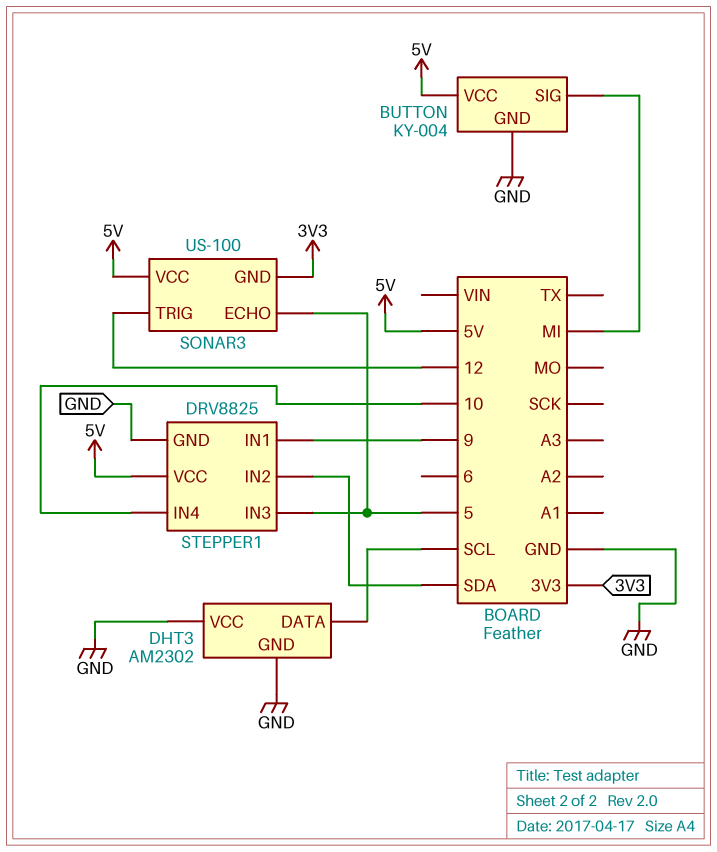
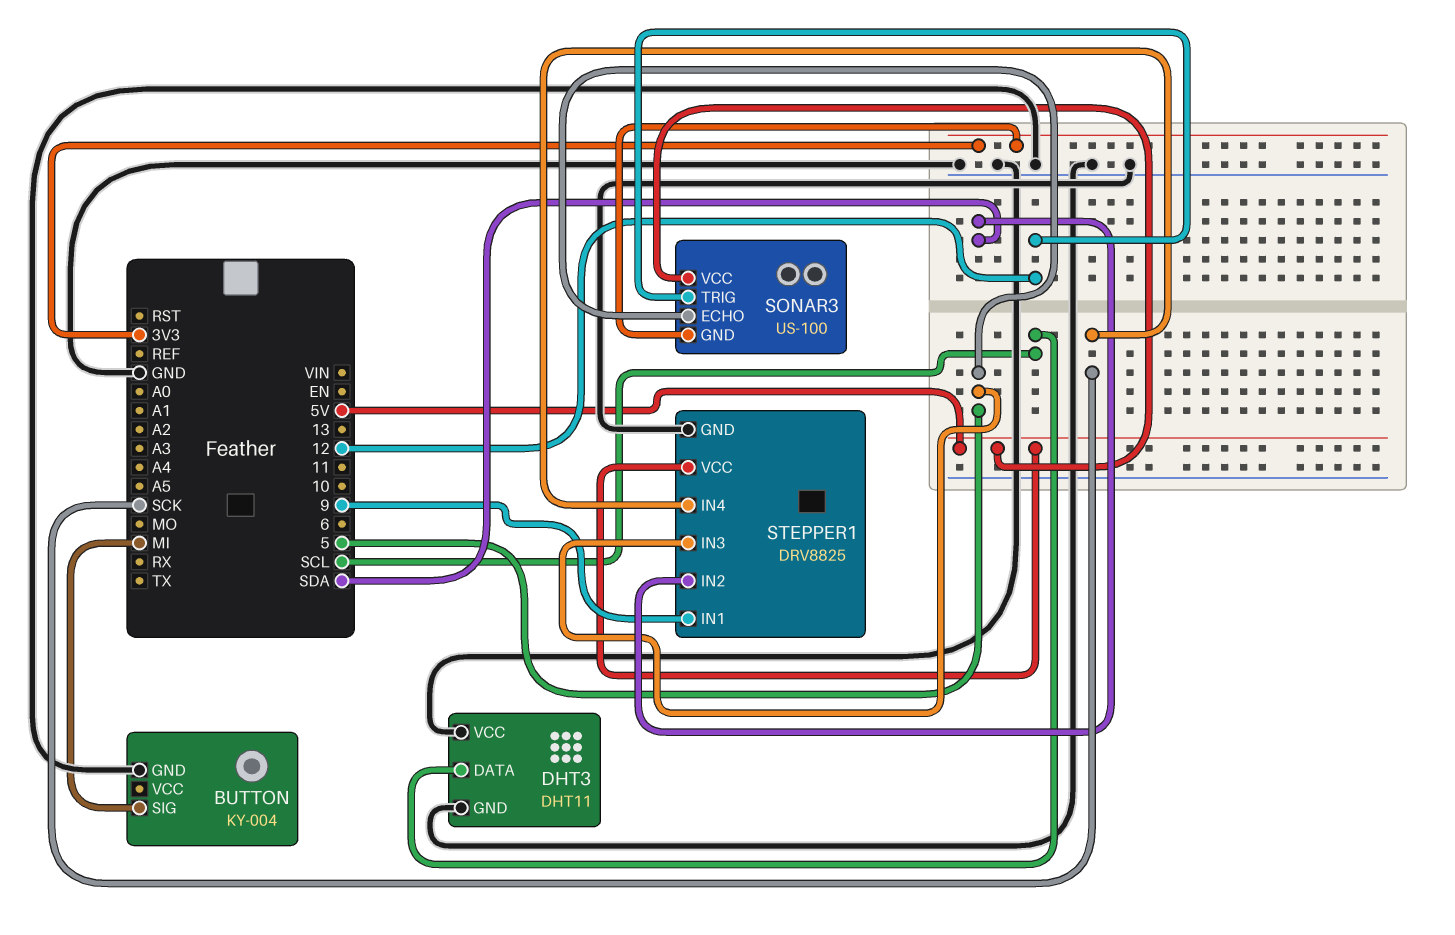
BUTTON pin VCC: 5V -> none
DHT3: AM2302 -> DHT11
STEPPER1 pin IN4: 10 -> SCK

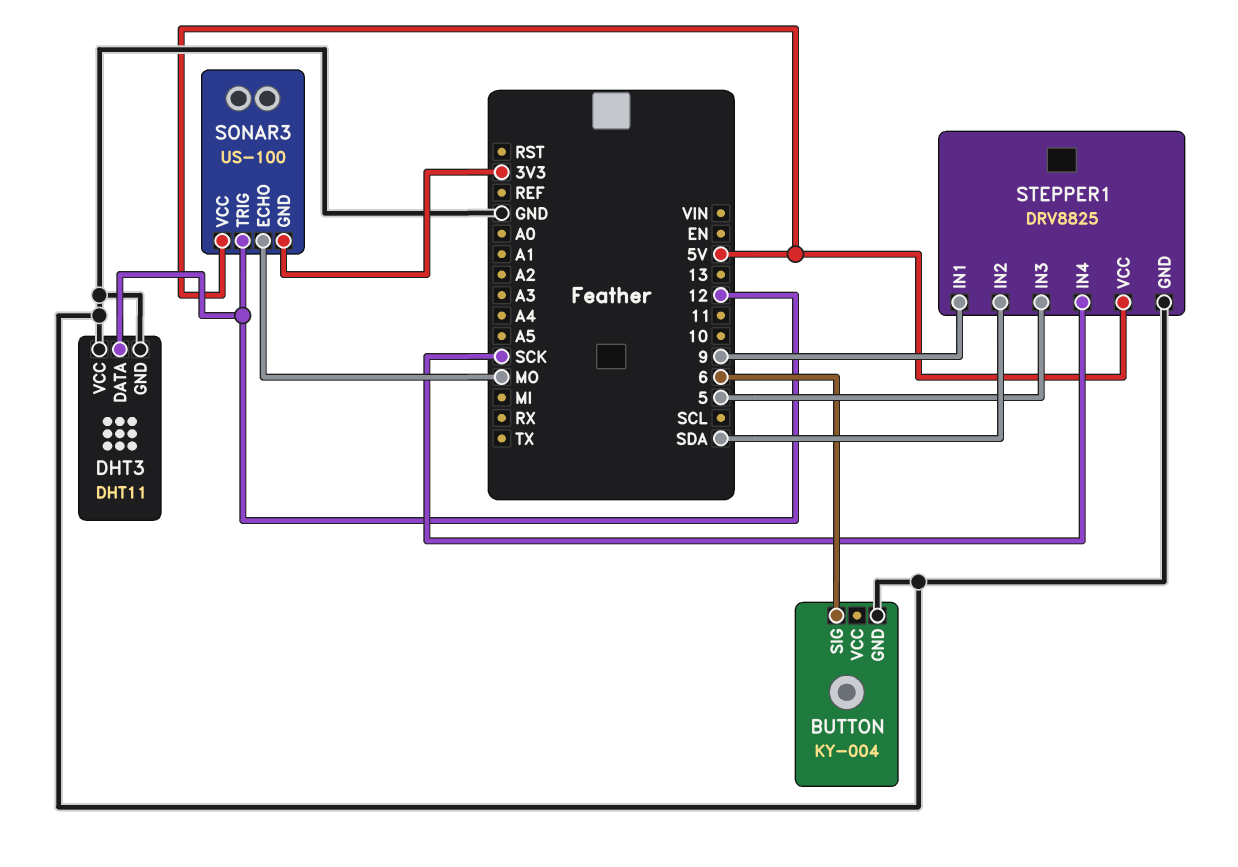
BUTTON pin SIG: MI -> 6
DHT3 pin DATA: SCL -> 12
SONAR3 pin ECHO: 5 -> MO

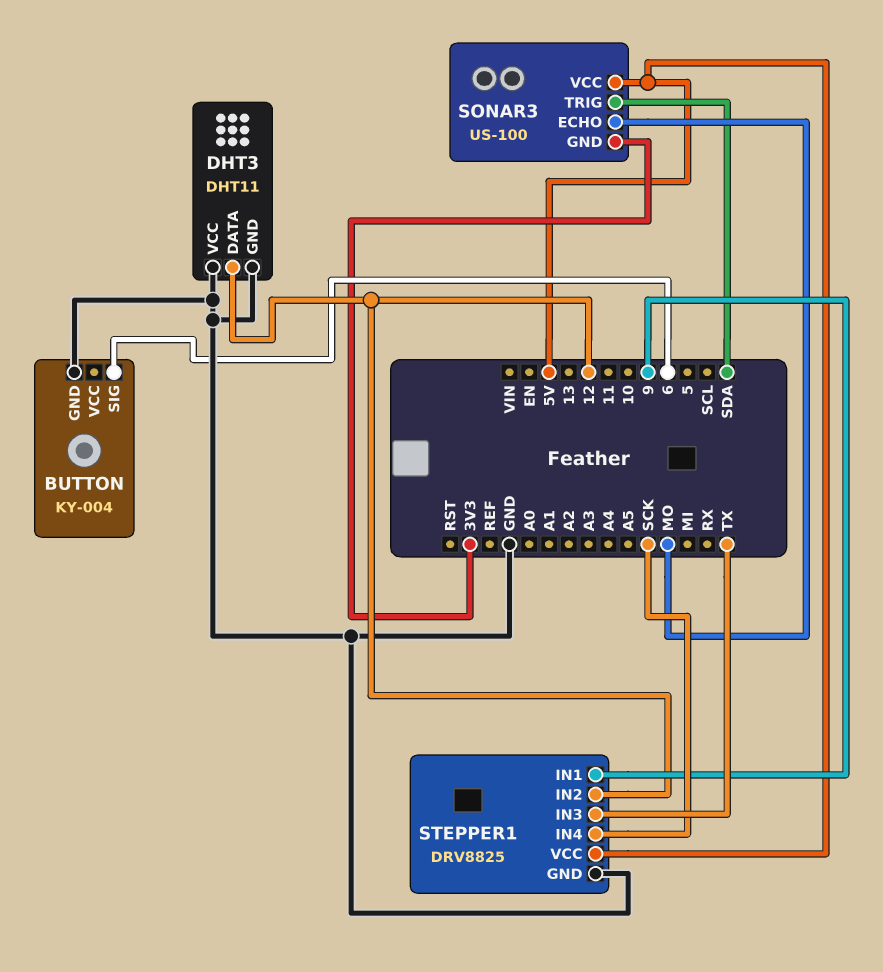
SONAR3 pin TRIG: 12 -> SDA
STEPPER1 pin IN2: SDA -> 12
STEPPER1 pin IN3: 5 -> TX

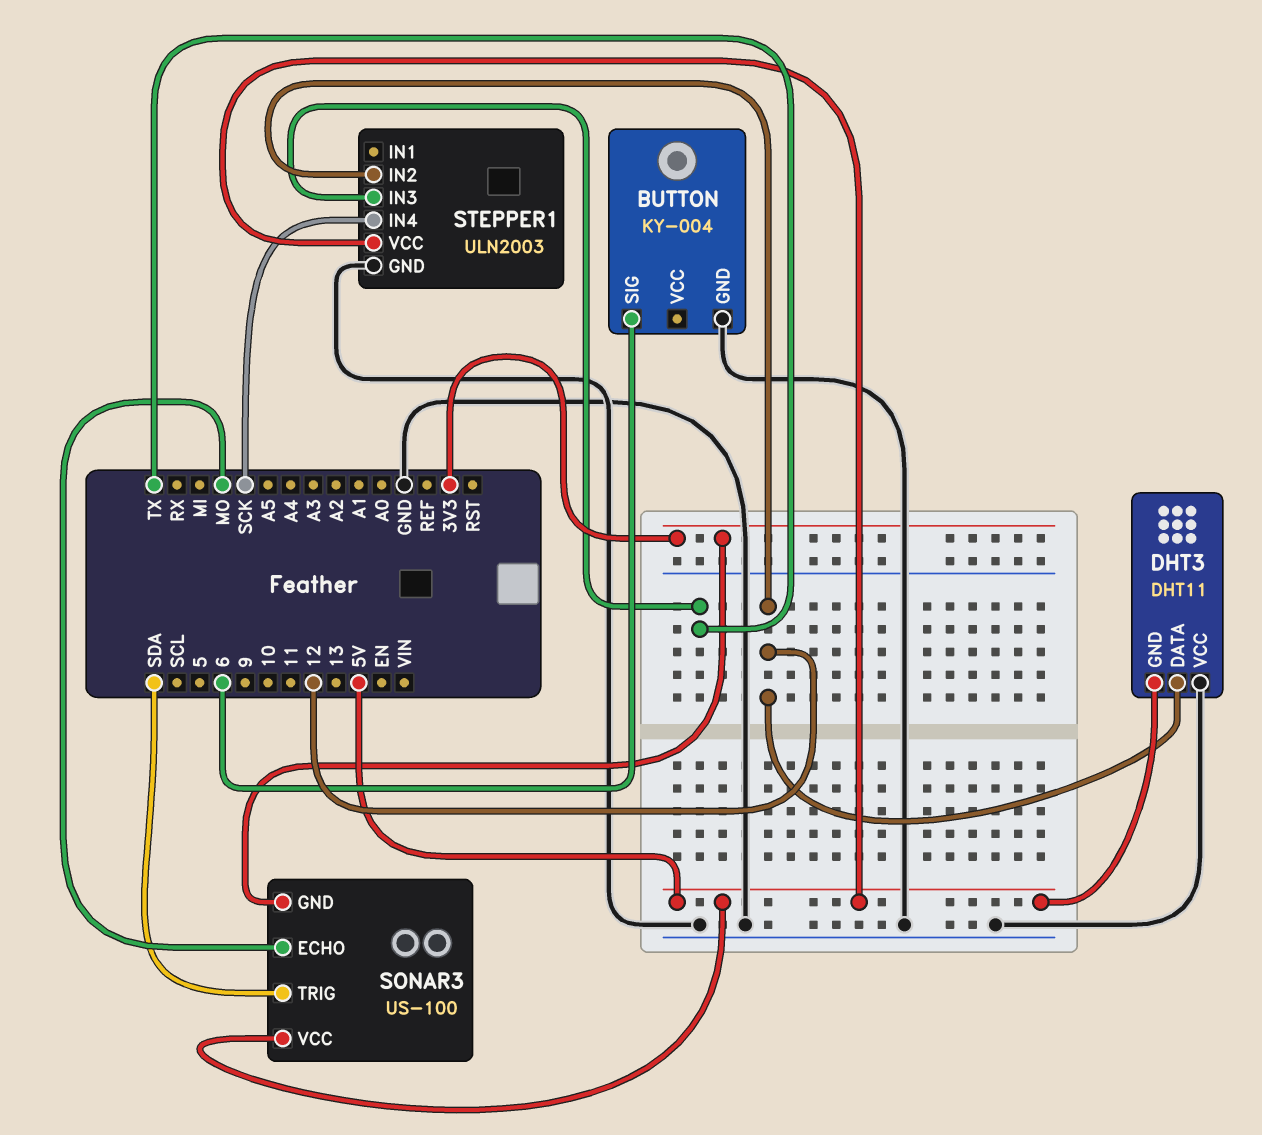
DHT3 pin GND: GND -> 5V
STEPPER1: DRV8825 -> ULN2003
STEPPER1 pin IN1: 9 -> none

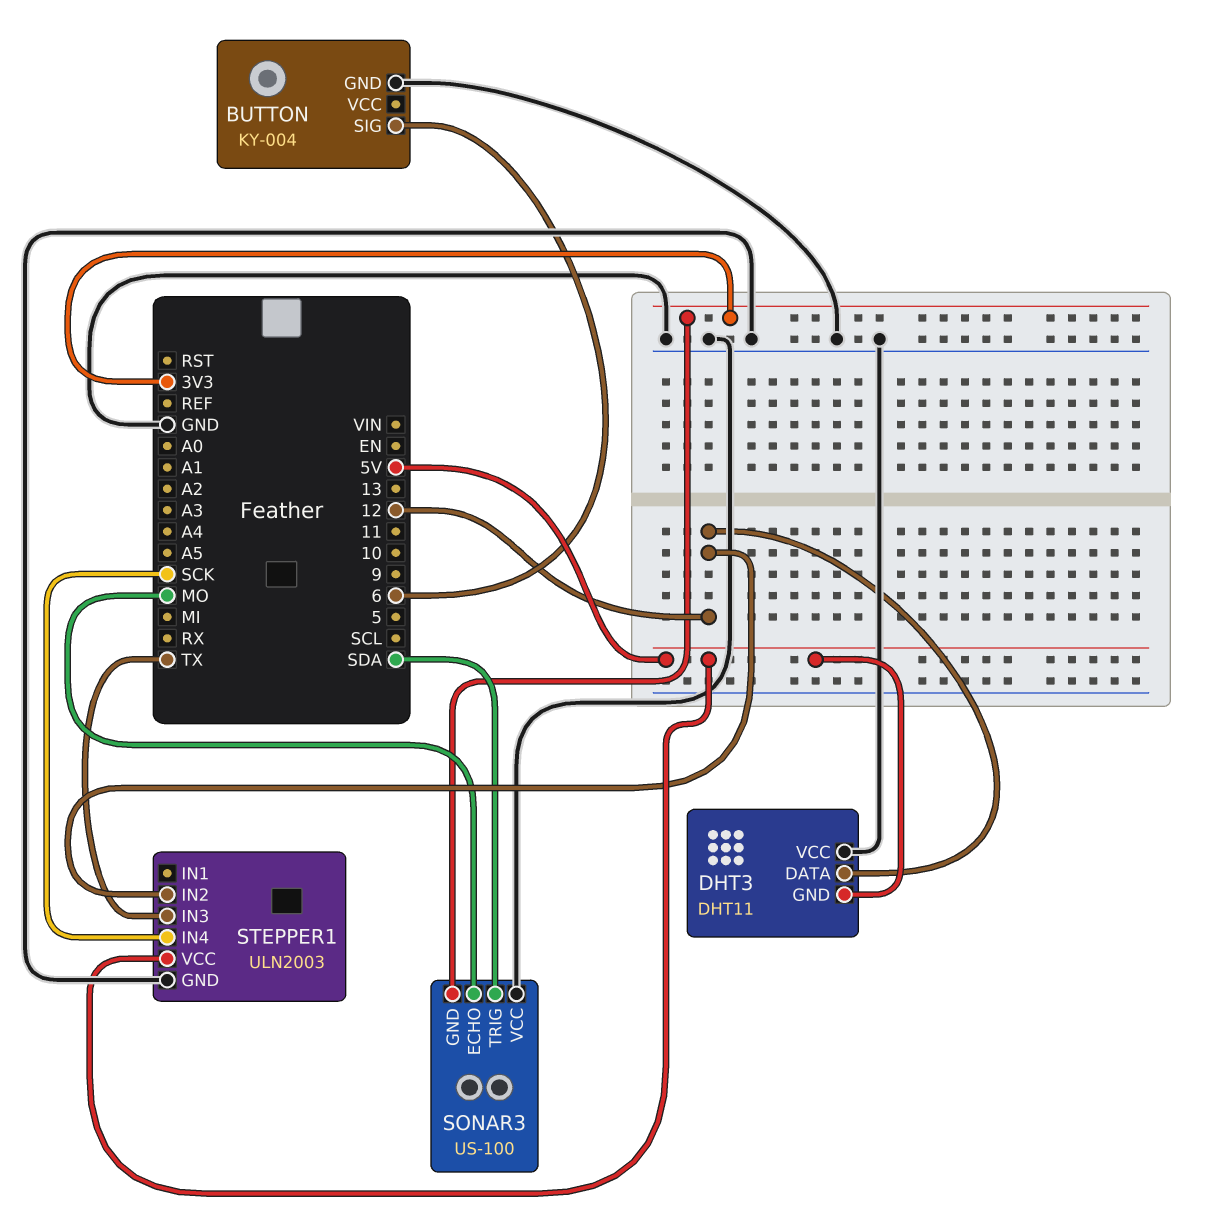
SONAR3 pin VCC: 5V -> GND

